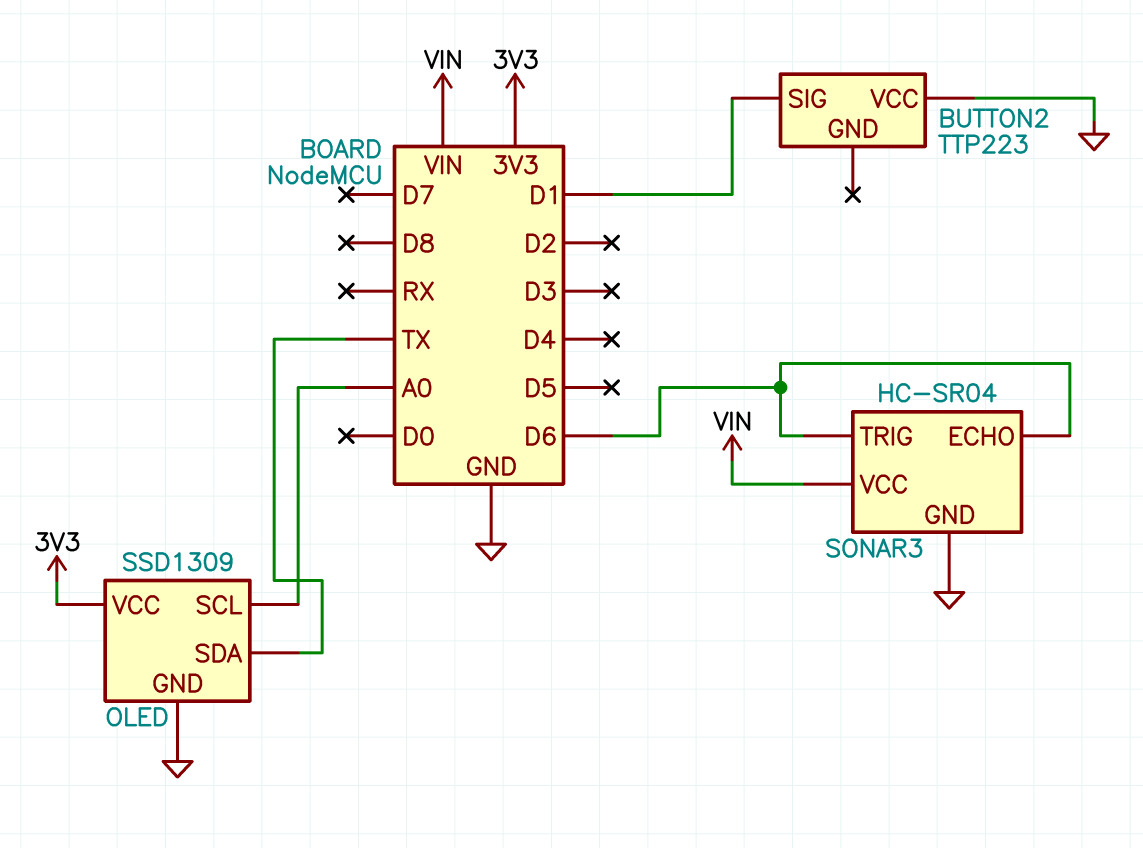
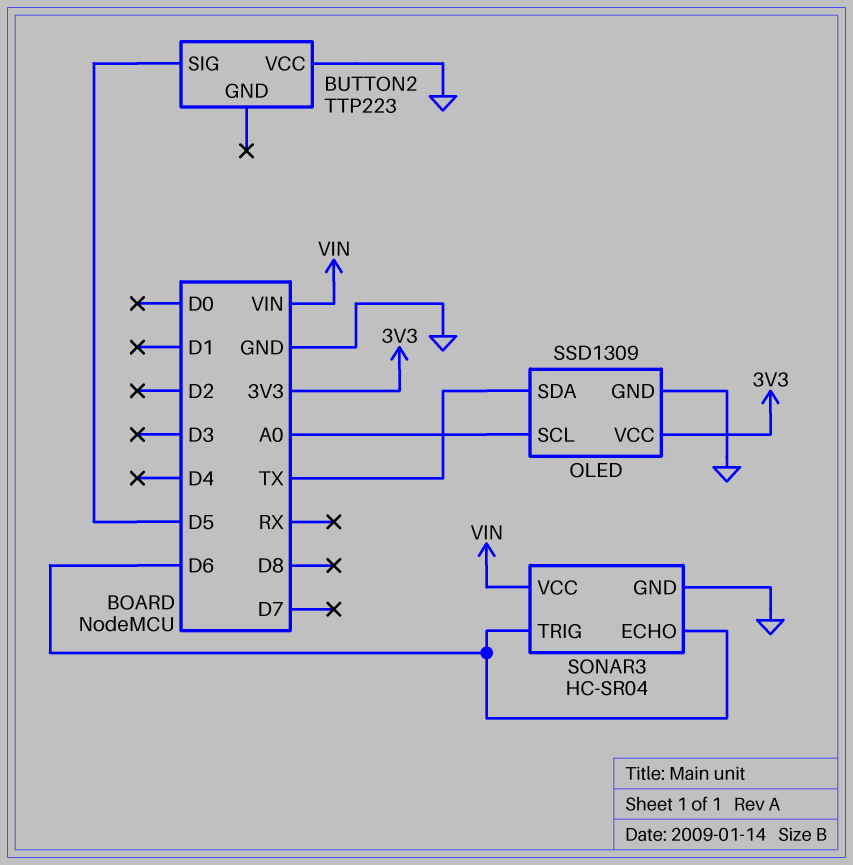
BUTTON2 pin SIG: D1 -> D5

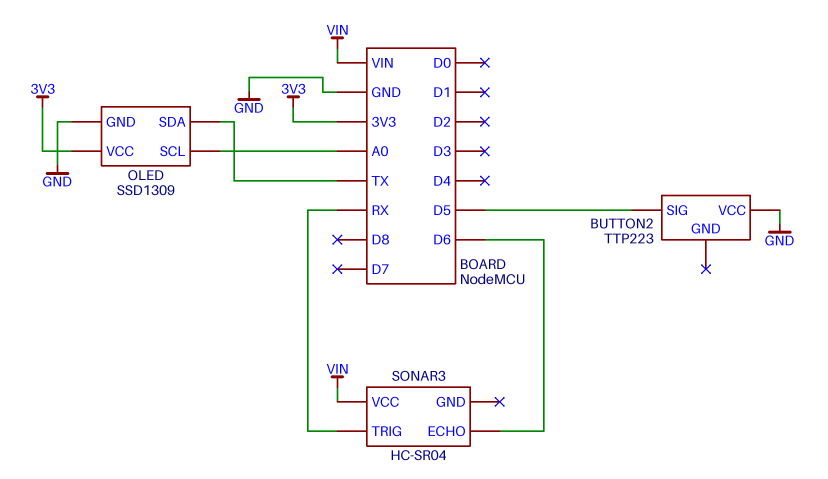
SONAR3 pin GND: GND -> none
SONAR3 pin TRIG: D6 -> RX

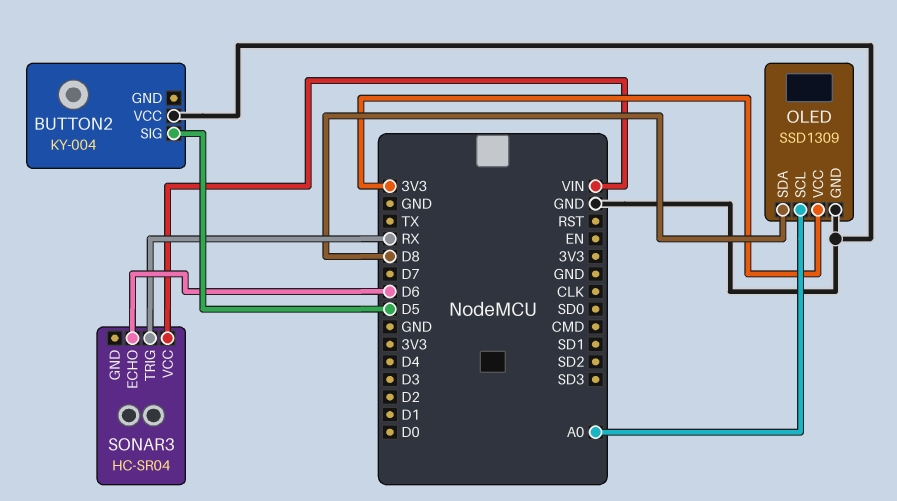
BUTTON2: TTP223 -> KY-004
OLED pin SDA: TX -> D8

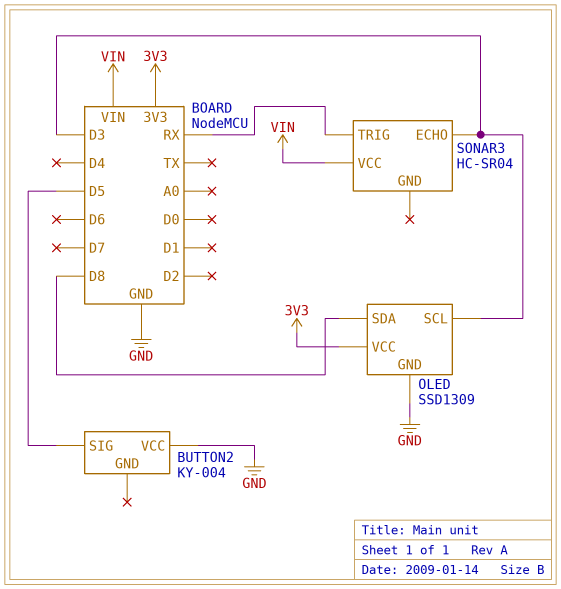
OLED pin SCL: A0 -> D3
SONAR3 pin ECHO: D6 -> D3

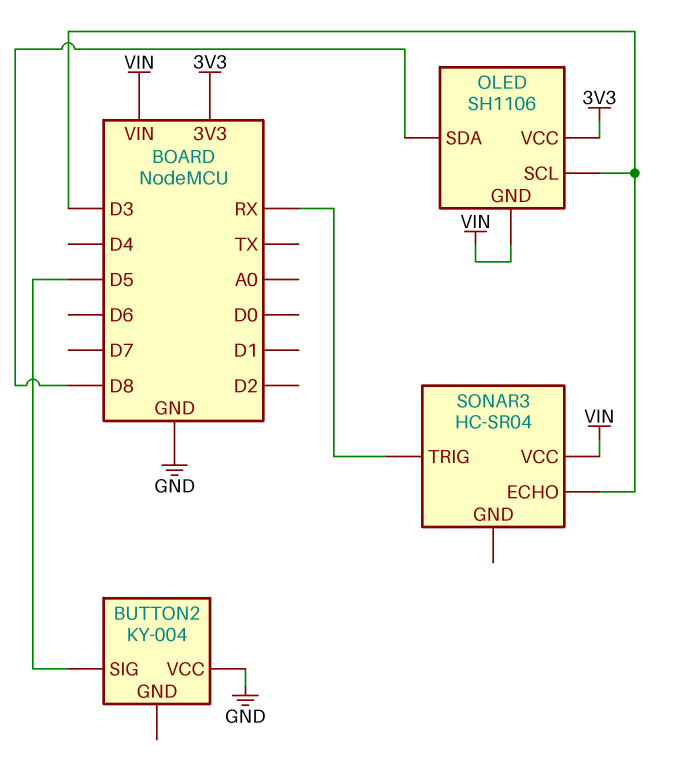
OLED: SSD1309 -> SH1106
OLED pin GND: GND -> VIN

